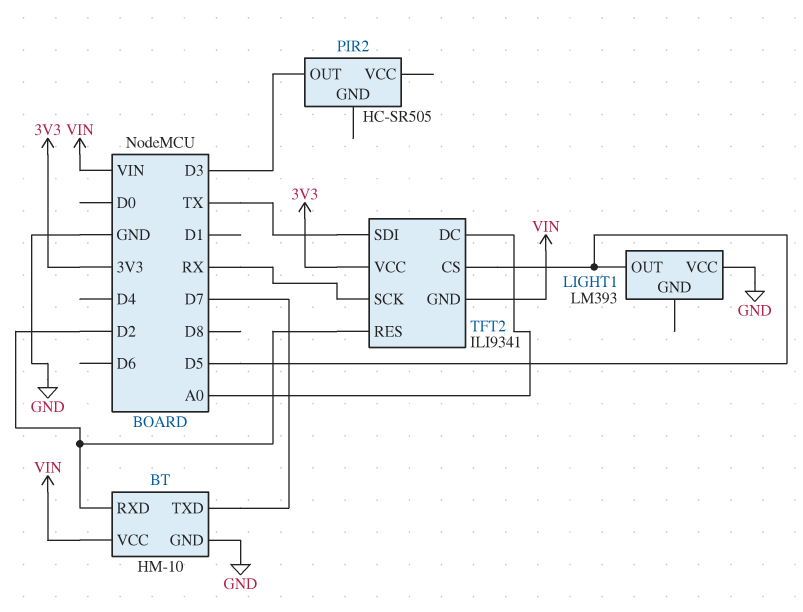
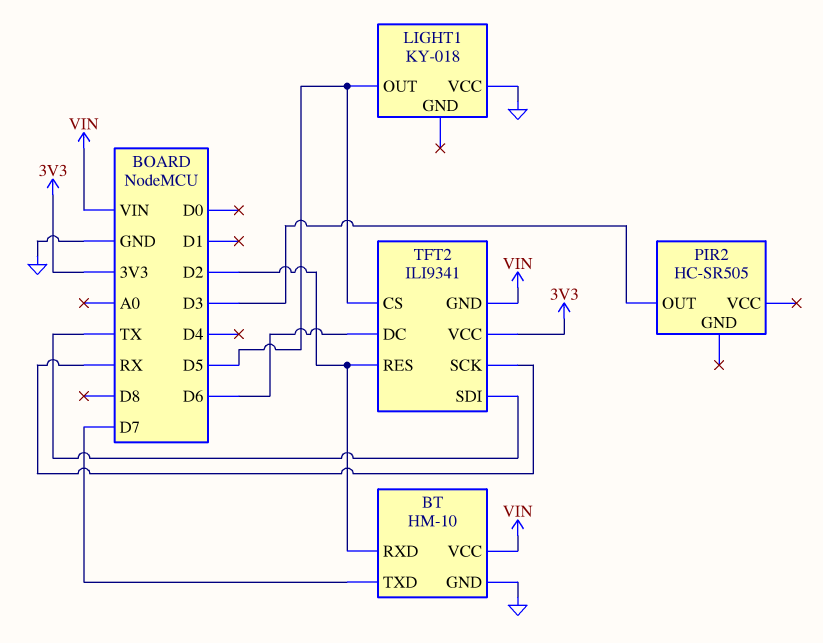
LIGHT1: LM393 -> KY-018
TFT2 pin DC: A0 -> D6

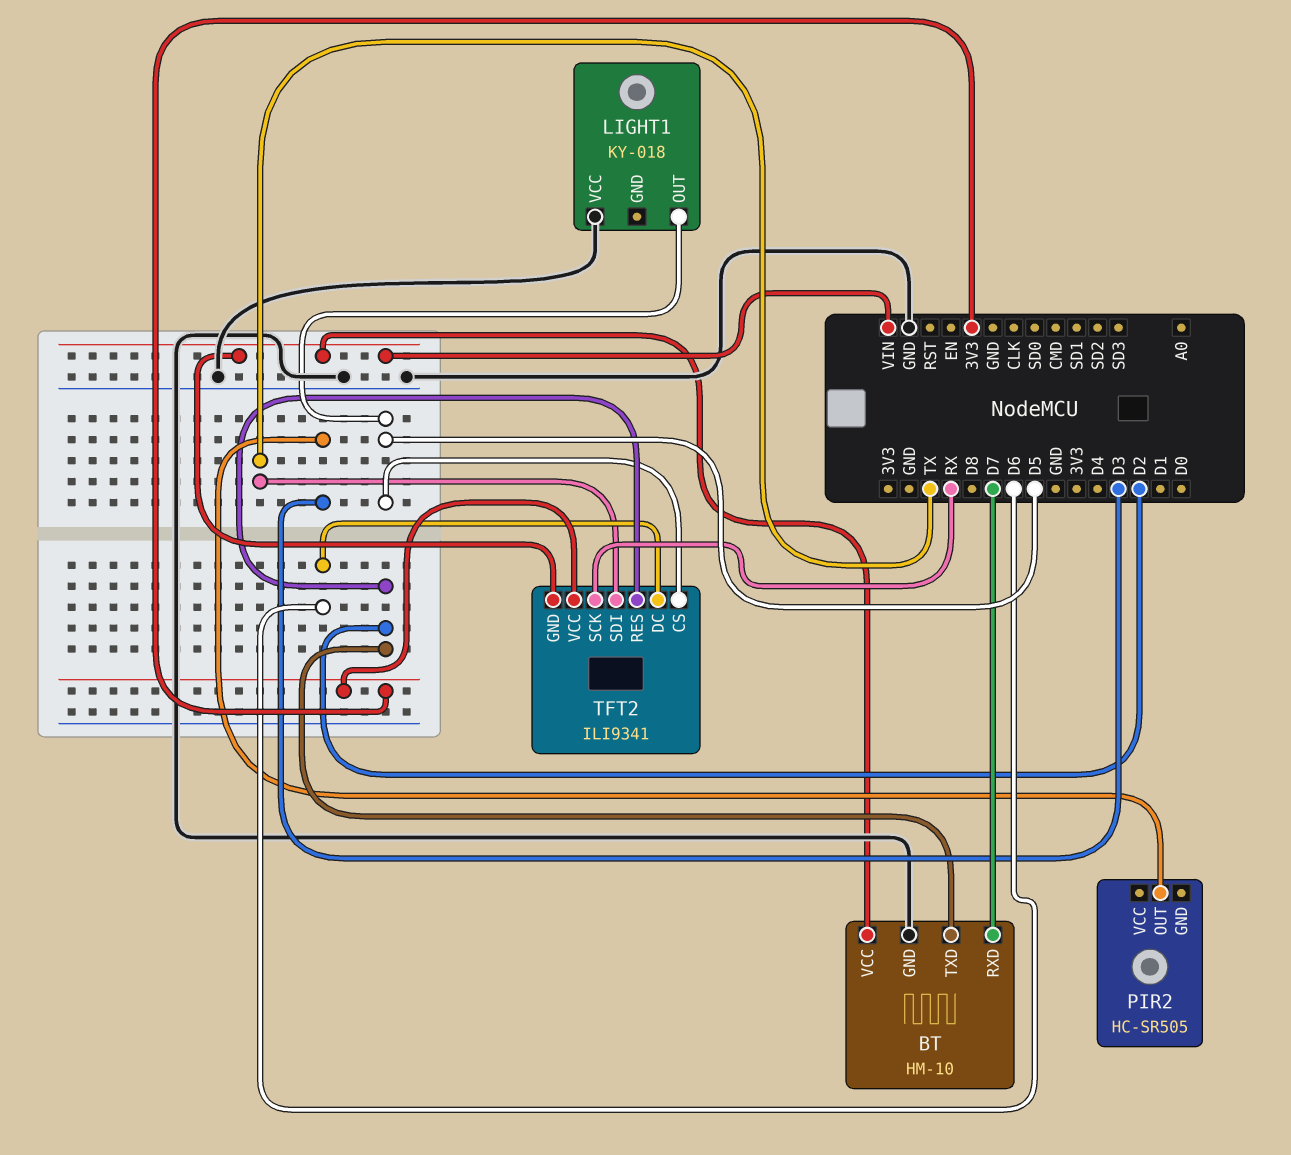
BT pin RXD: D2 -> D7
BT pin TXD: D7 -> D2

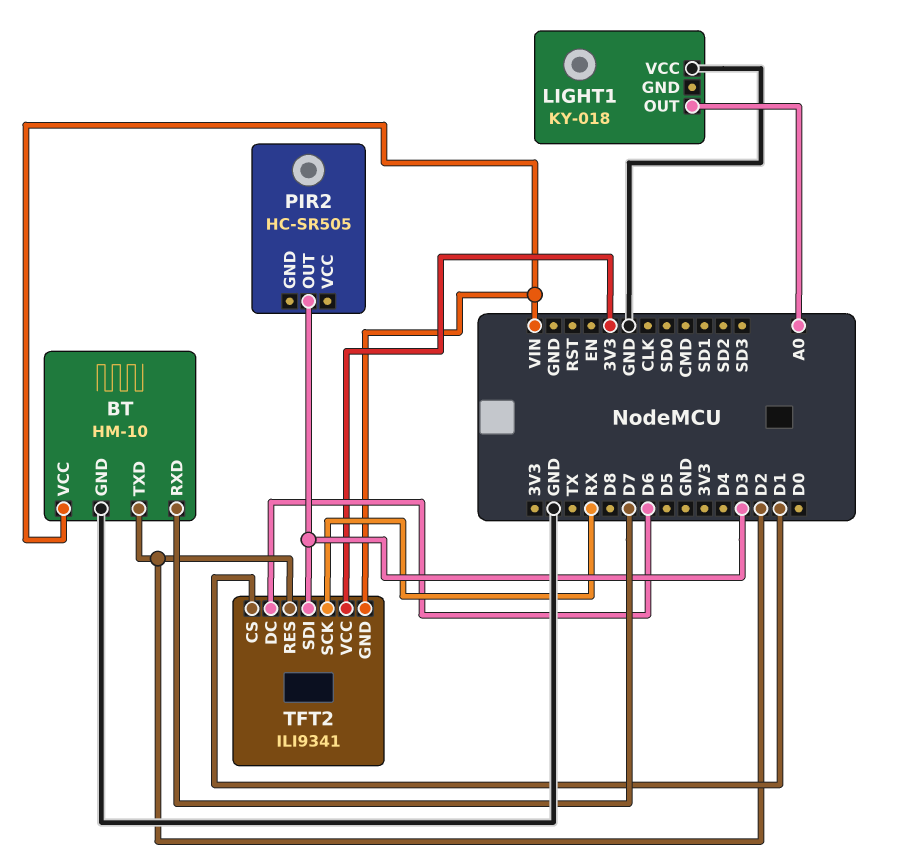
LIGHT1 pin OUT: D5 -> A0
TFT2 pin CS: D5 -> D1
TFT2 pin SDI: TX -> D3

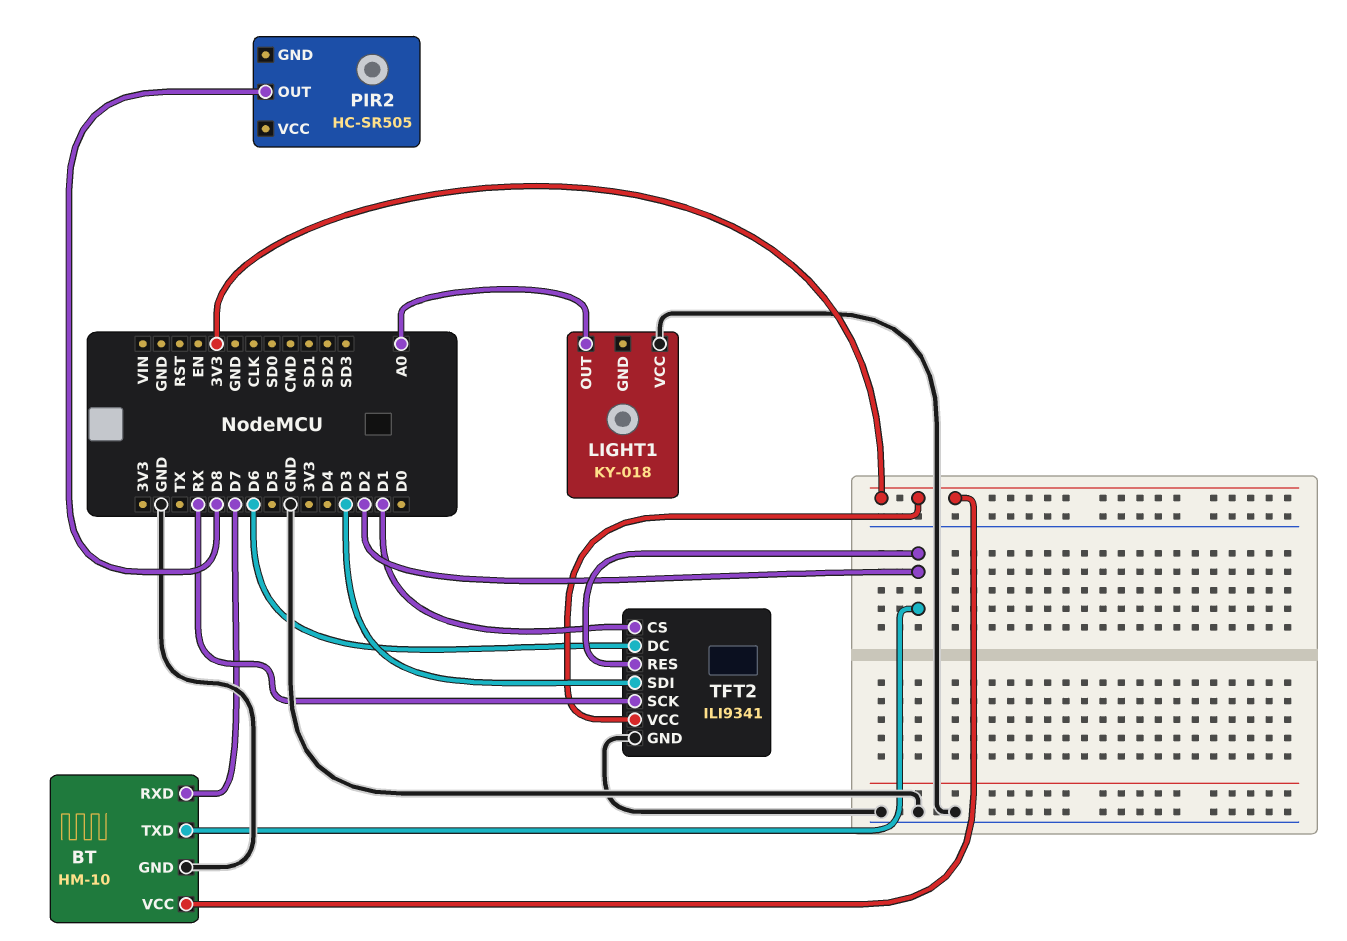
BT pin VCC: VIN -> 3V3
PIR2 pin OUT: D3 -> D8
TFT2 pin GND: VIN -> GND

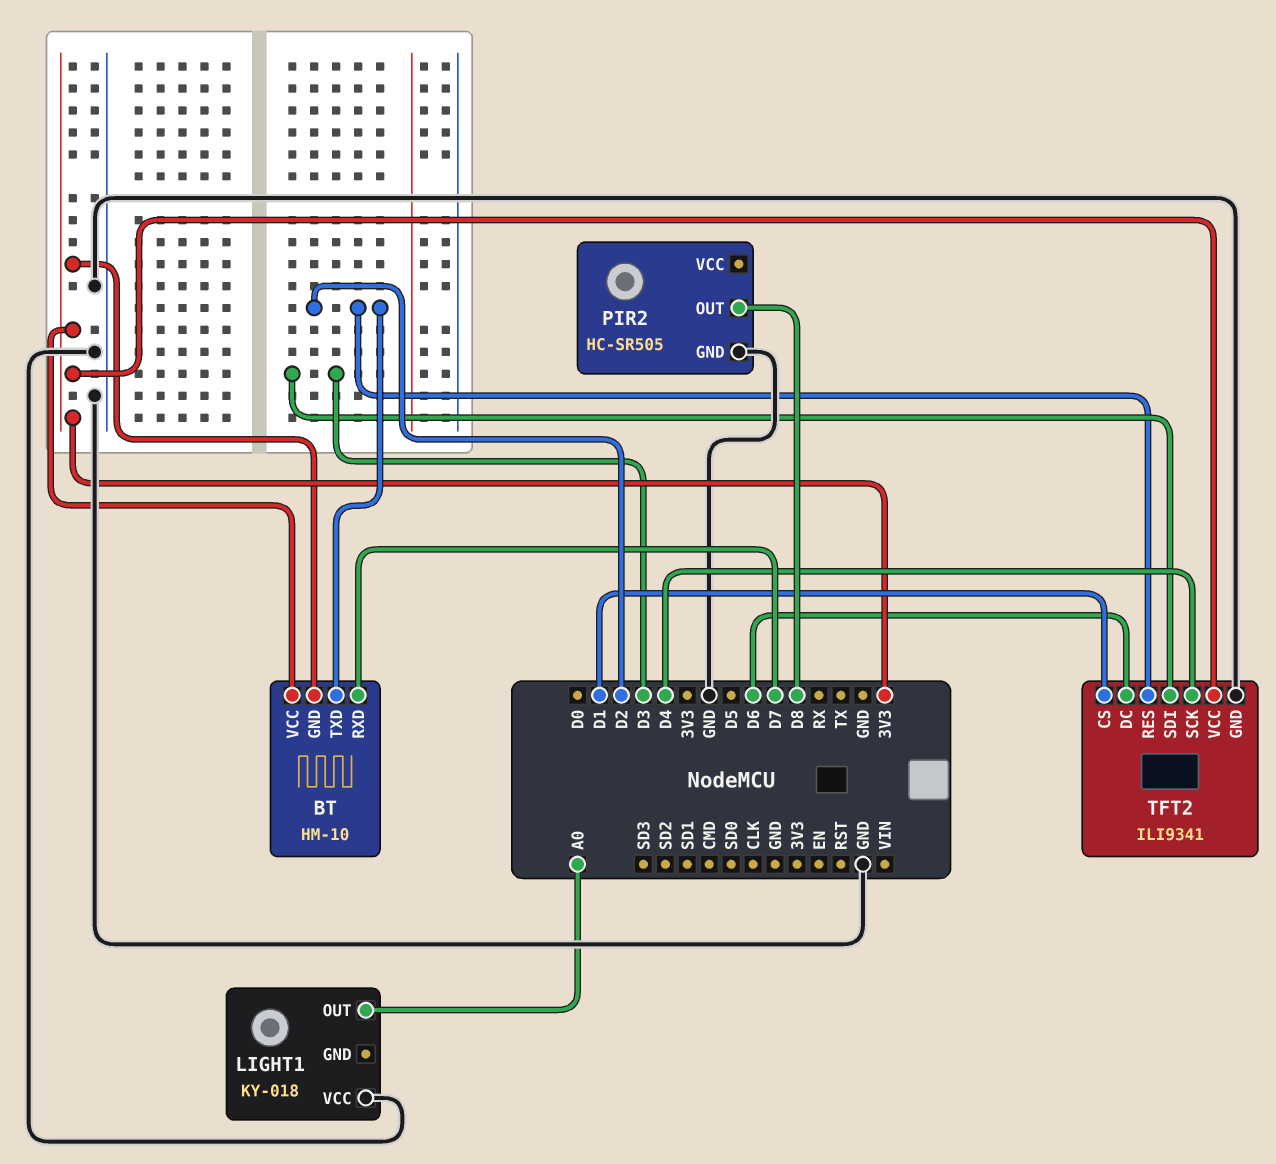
BT pin GND: GND -> 3V3
PIR2 pin GND: none -> GND
TFT2 pin SCK: RX -> D4

